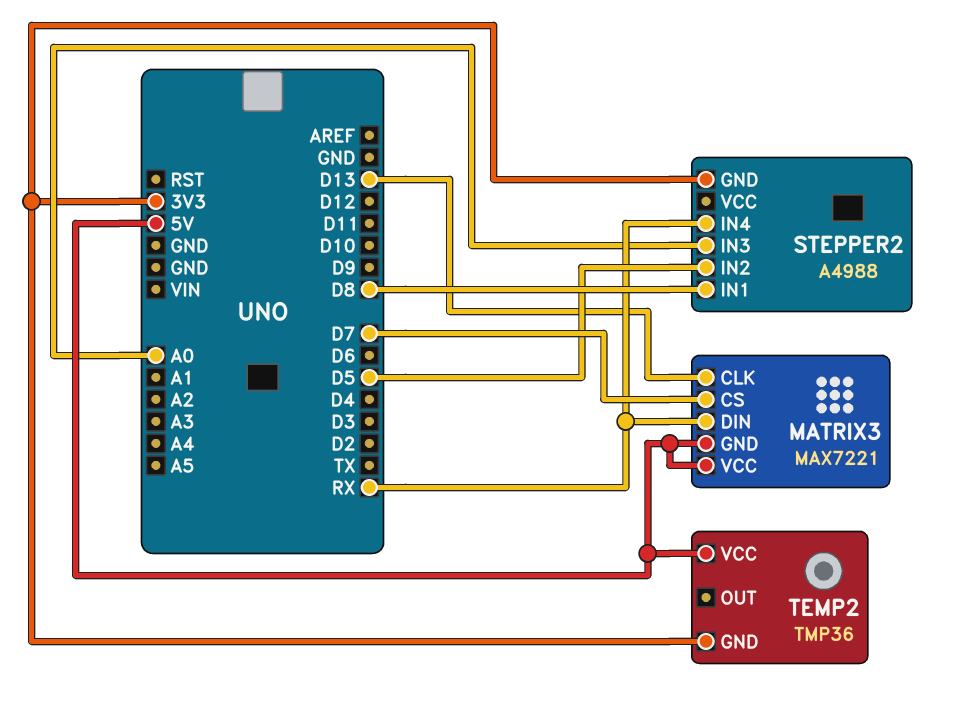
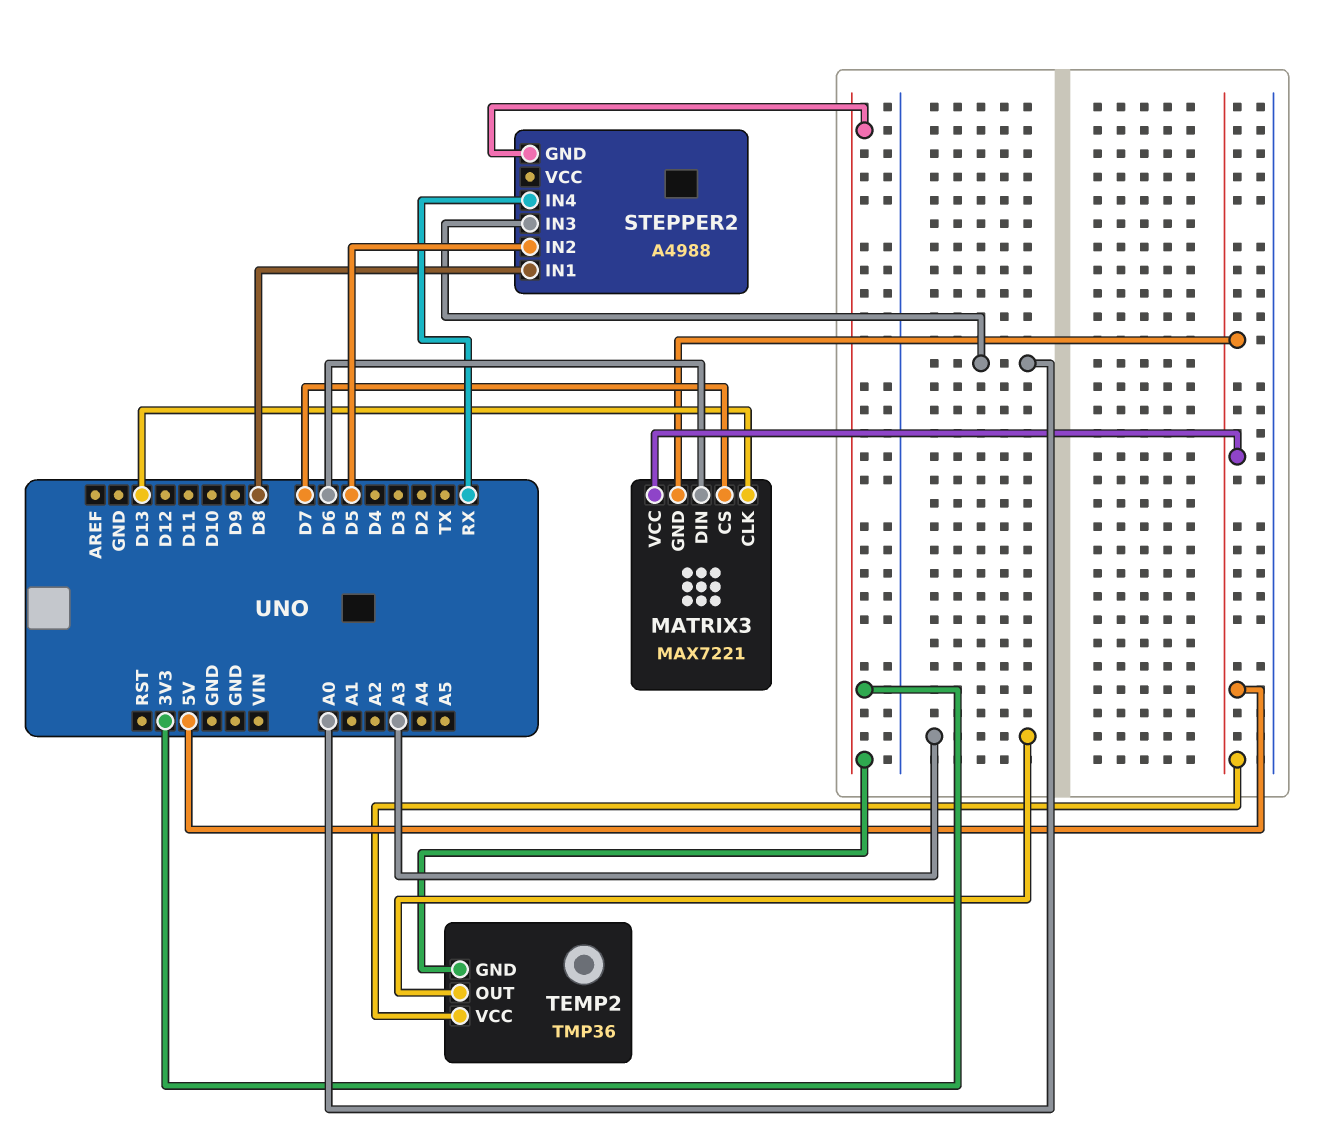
MATRIX3 pin DIN: RX -> D6
TEMP2 pin OUT: none -> A3

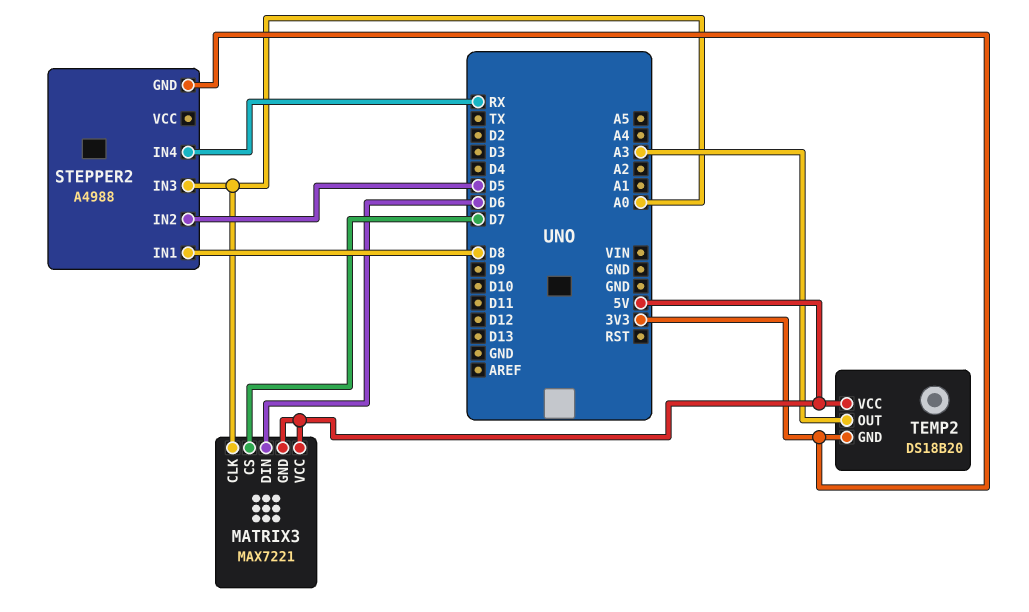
MATRIX3 pin CLK: D13 -> A0
TEMP2: TMP36 -> DS18B20

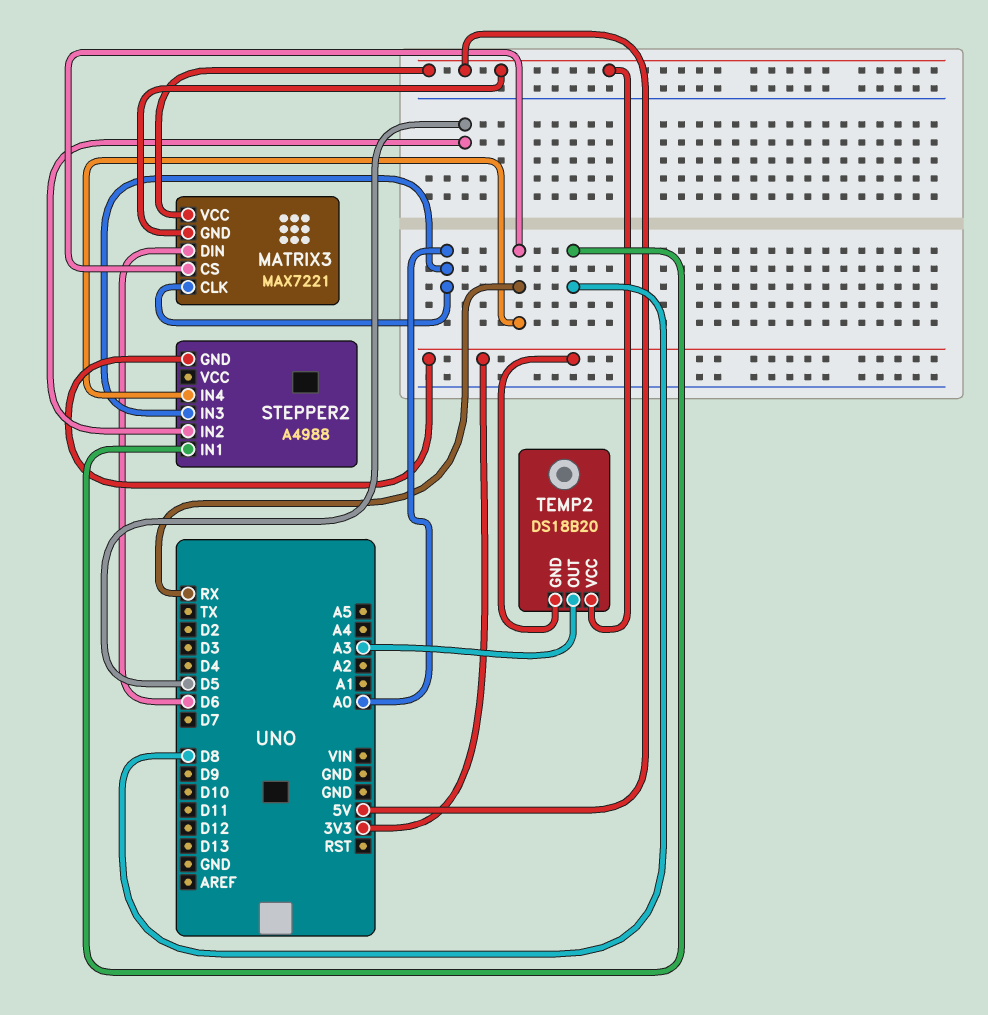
MATRIX3 pin CS: D7 -> RX

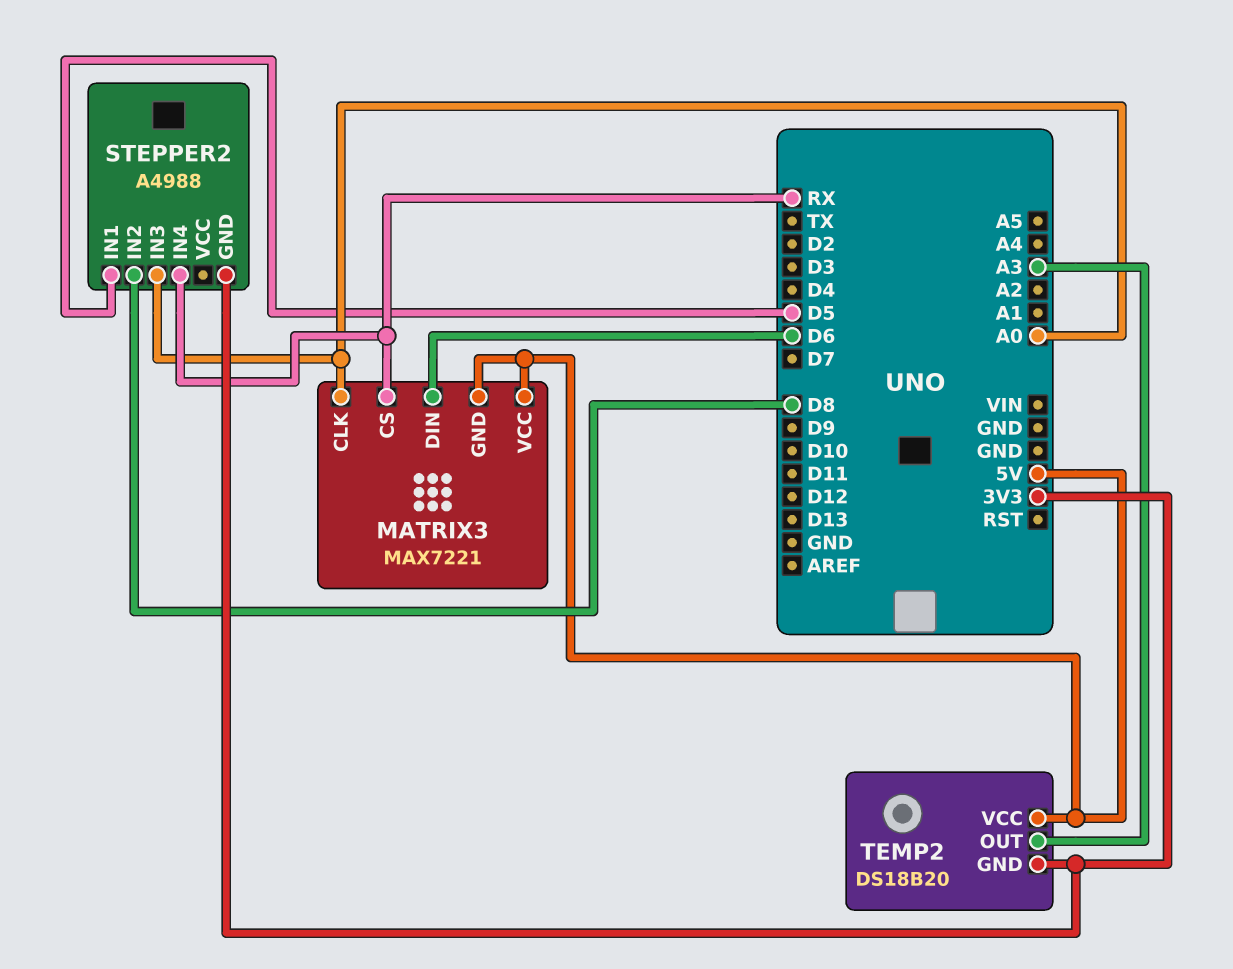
STEPPER2 pin IN1: D8 -> D5
STEPPER2 pin IN2: D5 -> D8

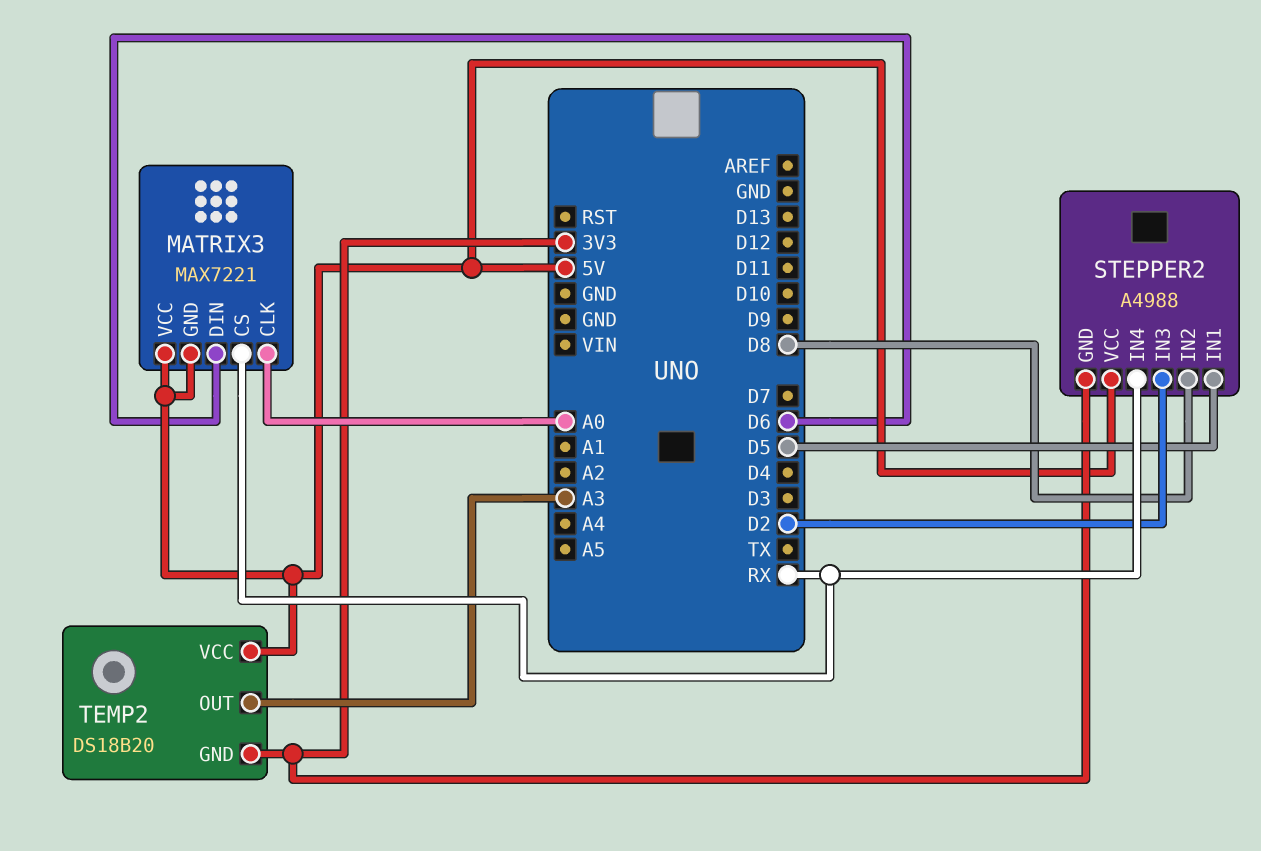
STEPPER2 pin IN3: A0 -> D2
STEPPER2 pin VCC: none -> 5V

